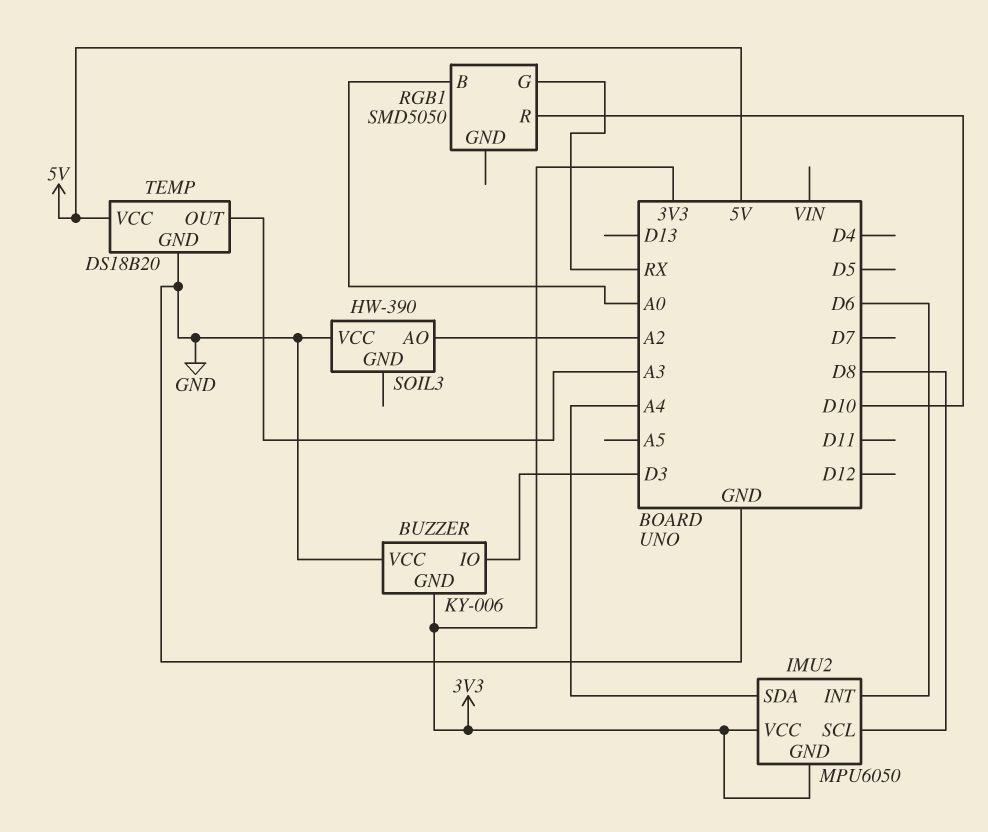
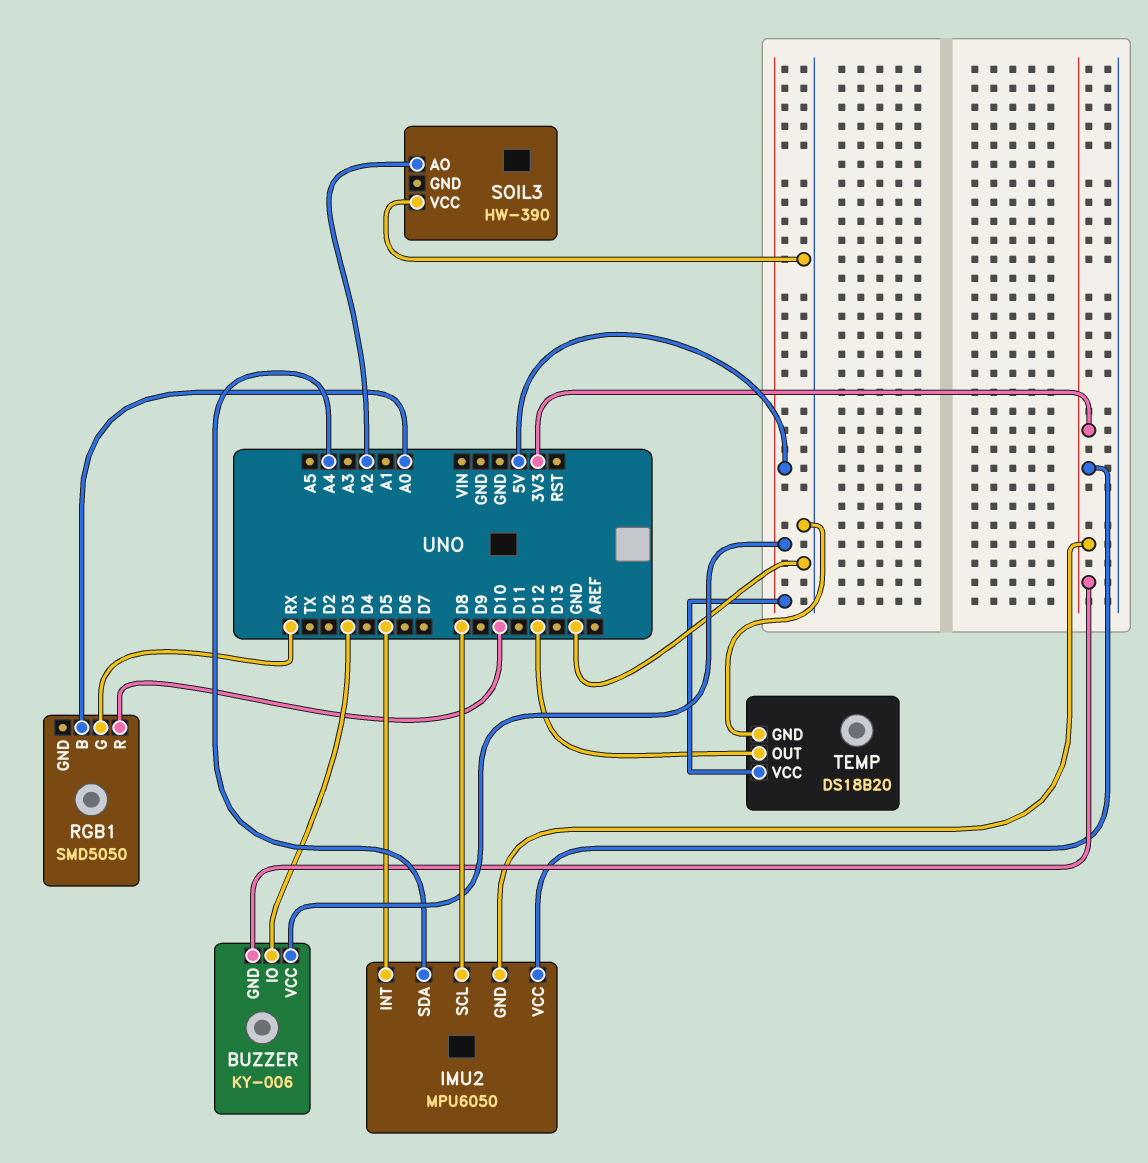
BUZZER pin VCC: GND -> 5V
IMU2 pin INT: D6 -> D5
TEMP pin OUT: A3 -> D12

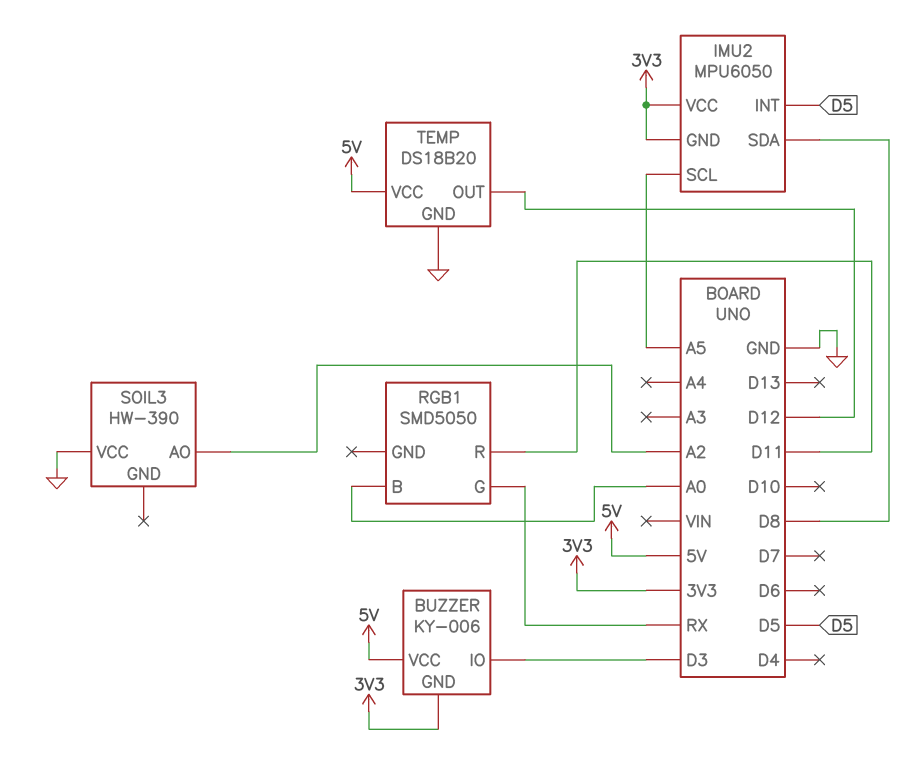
IMU2 pin SCL: D8 -> A5
IMU2 pin SDA: A4 -> D8
RGB1 pin R: D10 -> D11

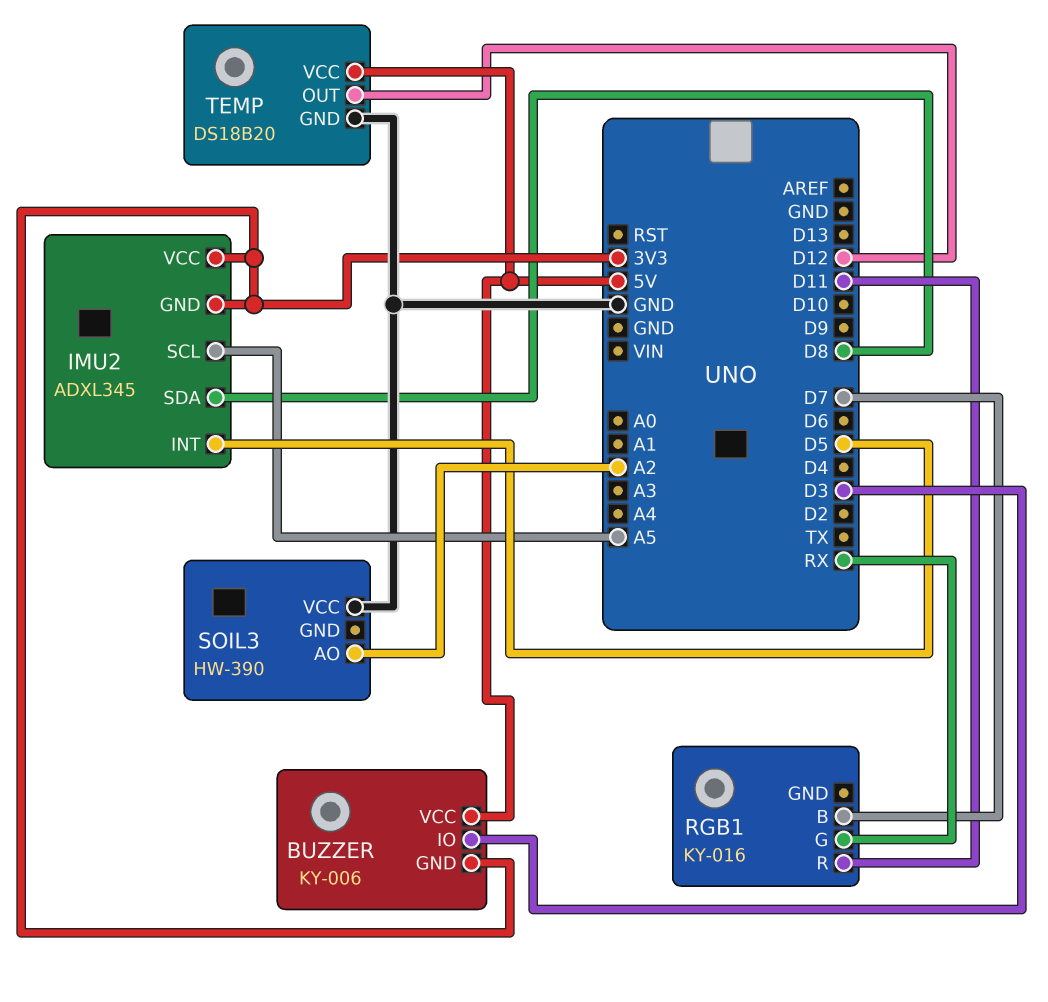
IMU2: MPU6050 -> ADXL345
RGB1: SMD5050 -> KY-016
RGB1 pin B: A0 -> D7

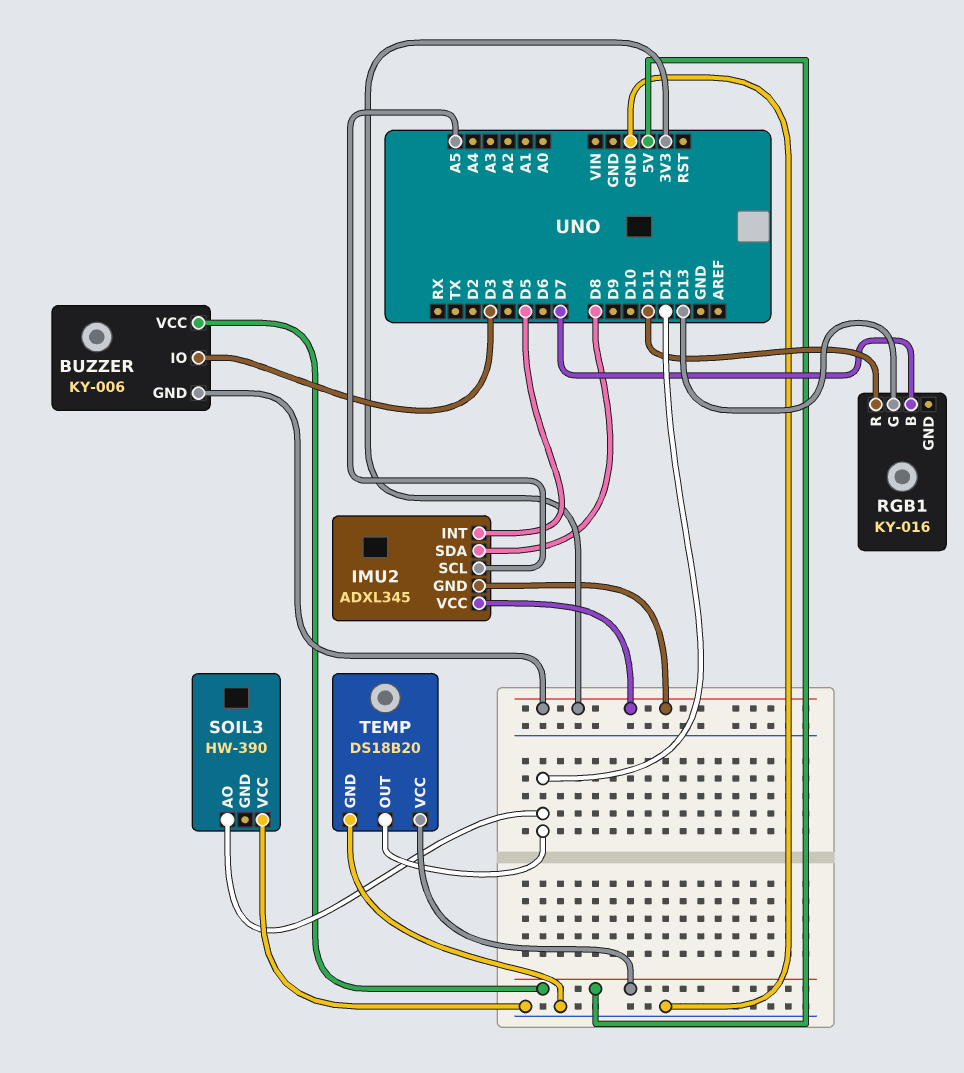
RGB1 pin G: RX -> D13
SOIL3 pin AO: A2 -> D12

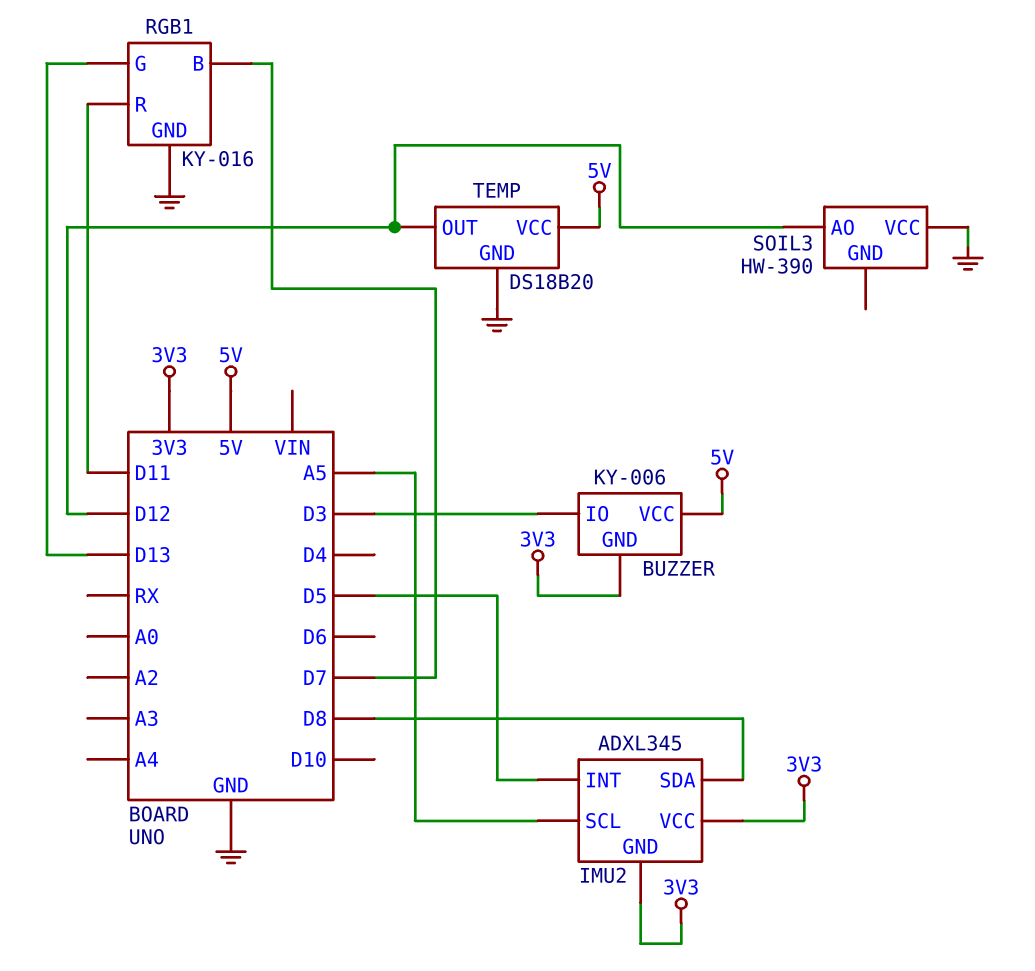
RGB1 pin GND: none -> GND

